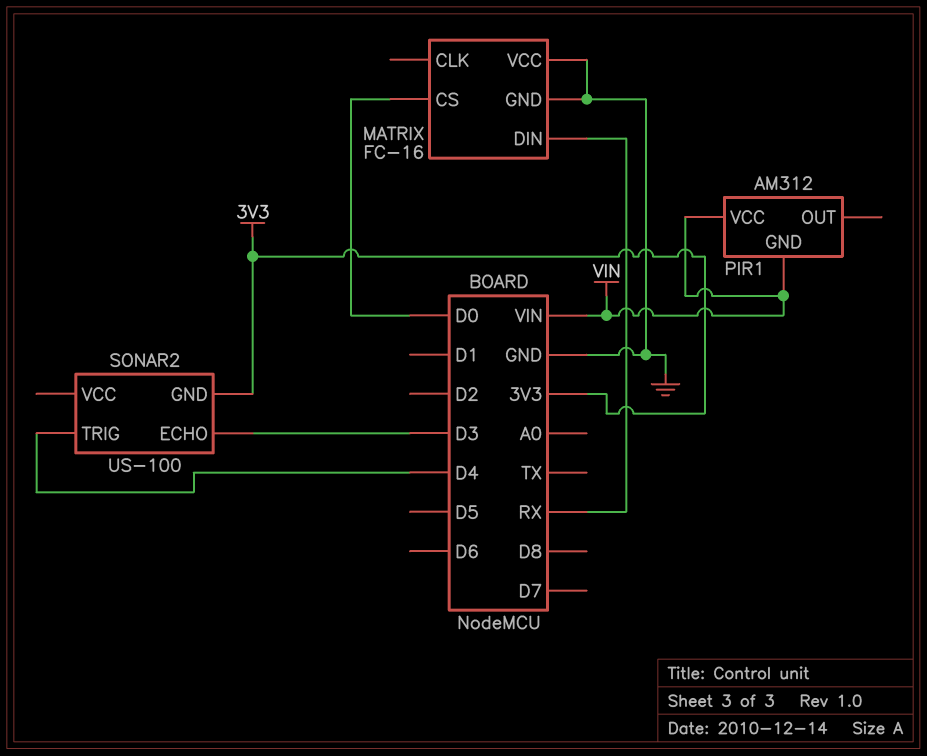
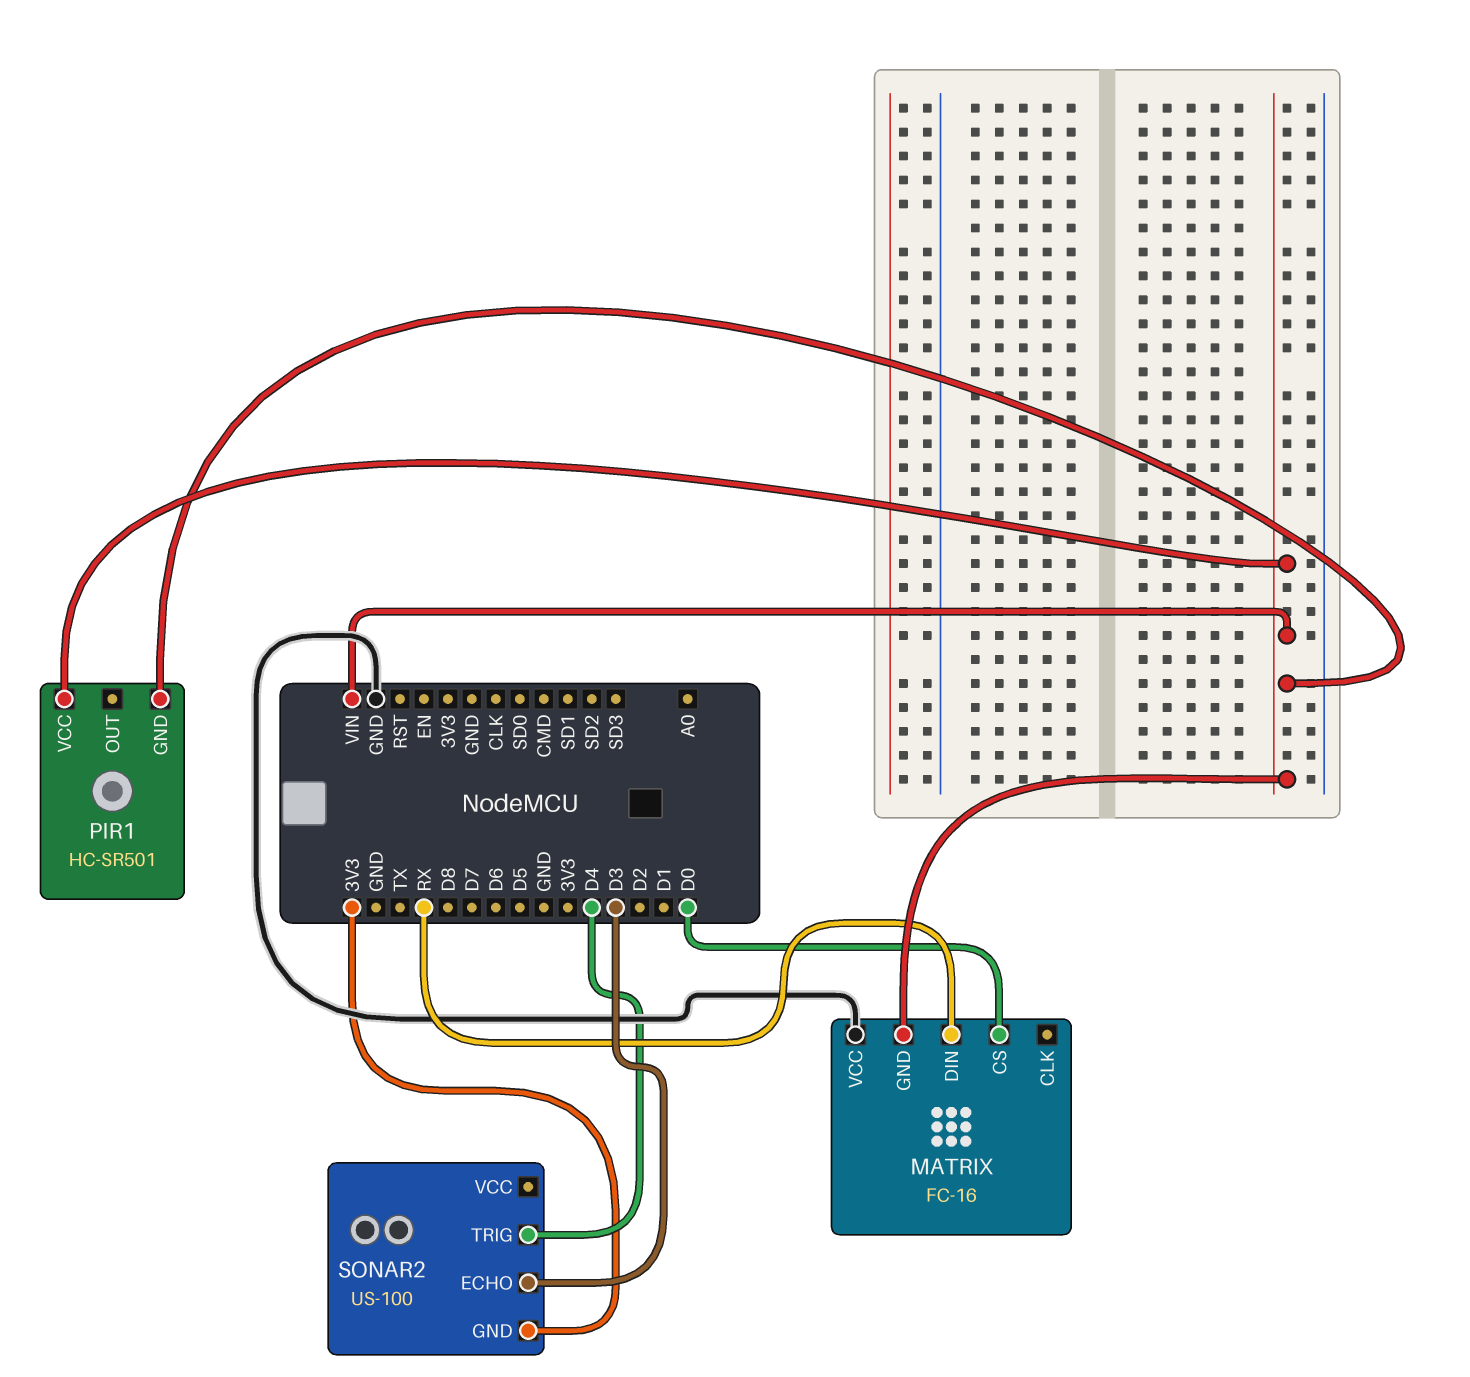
MATRIX pin GND: GND -> VIN
PIR1: AM312 -> HC-SR501

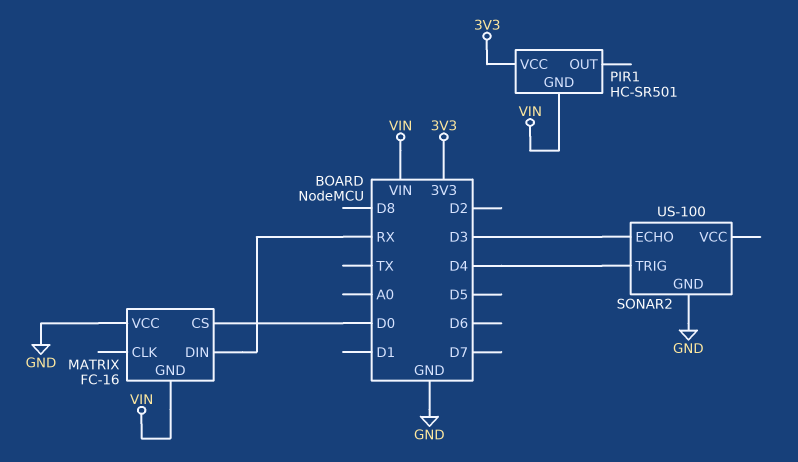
PIR1 pin VCC: VIN -> 3V3
SONAR2 pin GND: 3V3 -> GND

